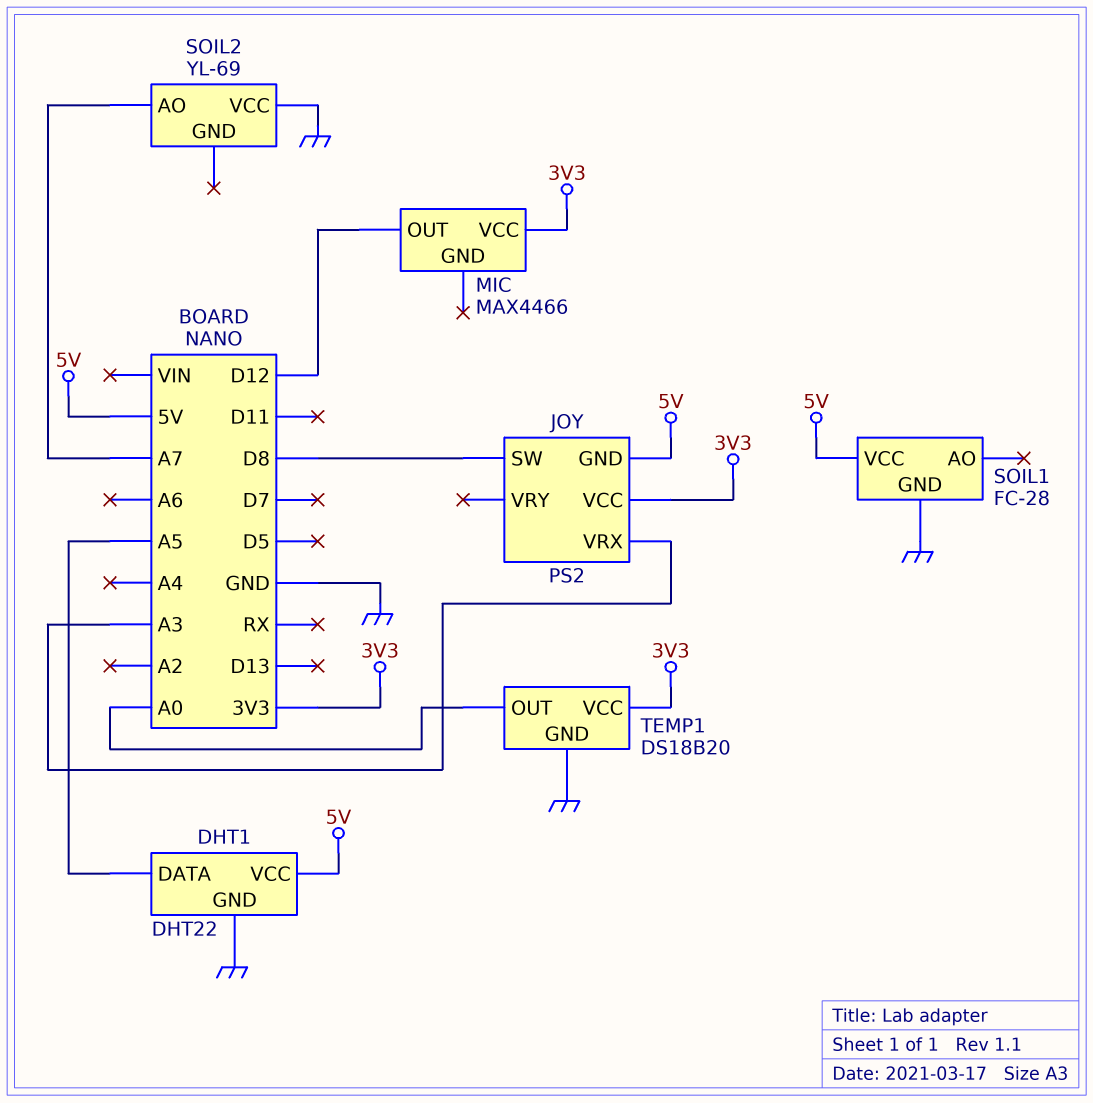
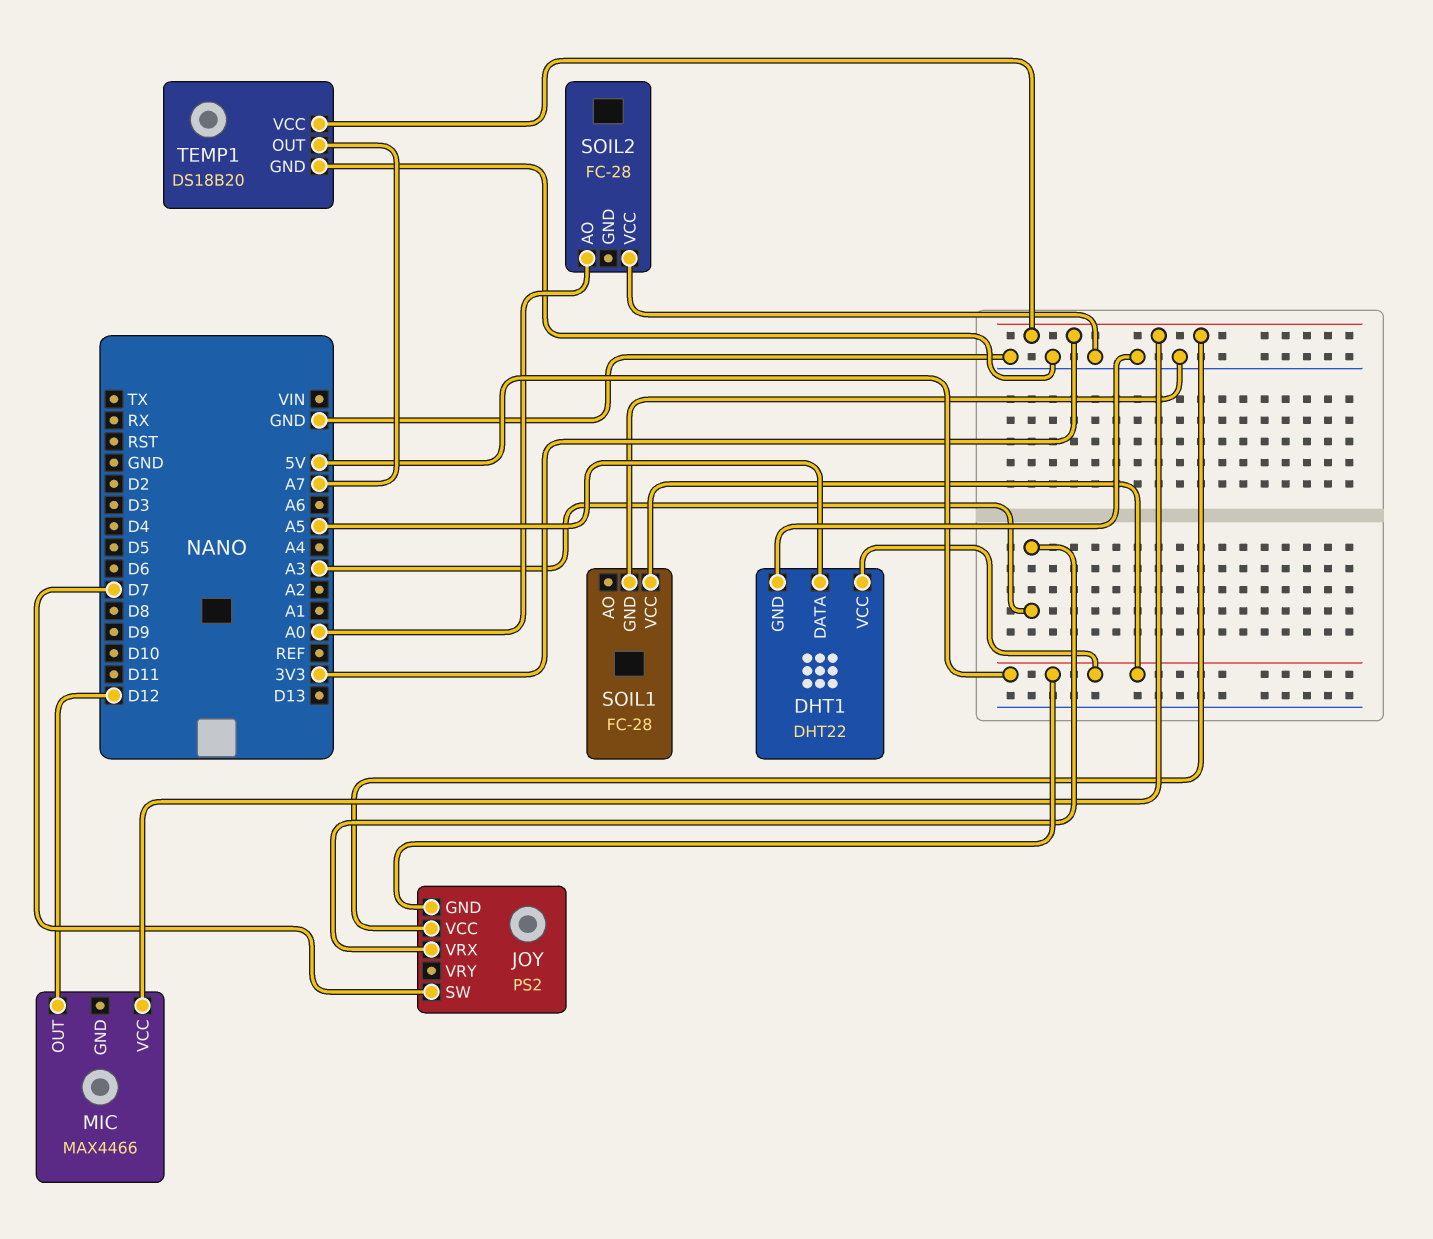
JOY pin SW: D8 -> D7
SOIL2: YL-69 -> FC-28
SOIL2 pin AO: A7 -> A0
TEMP1 pin OUT: A0 -> A7

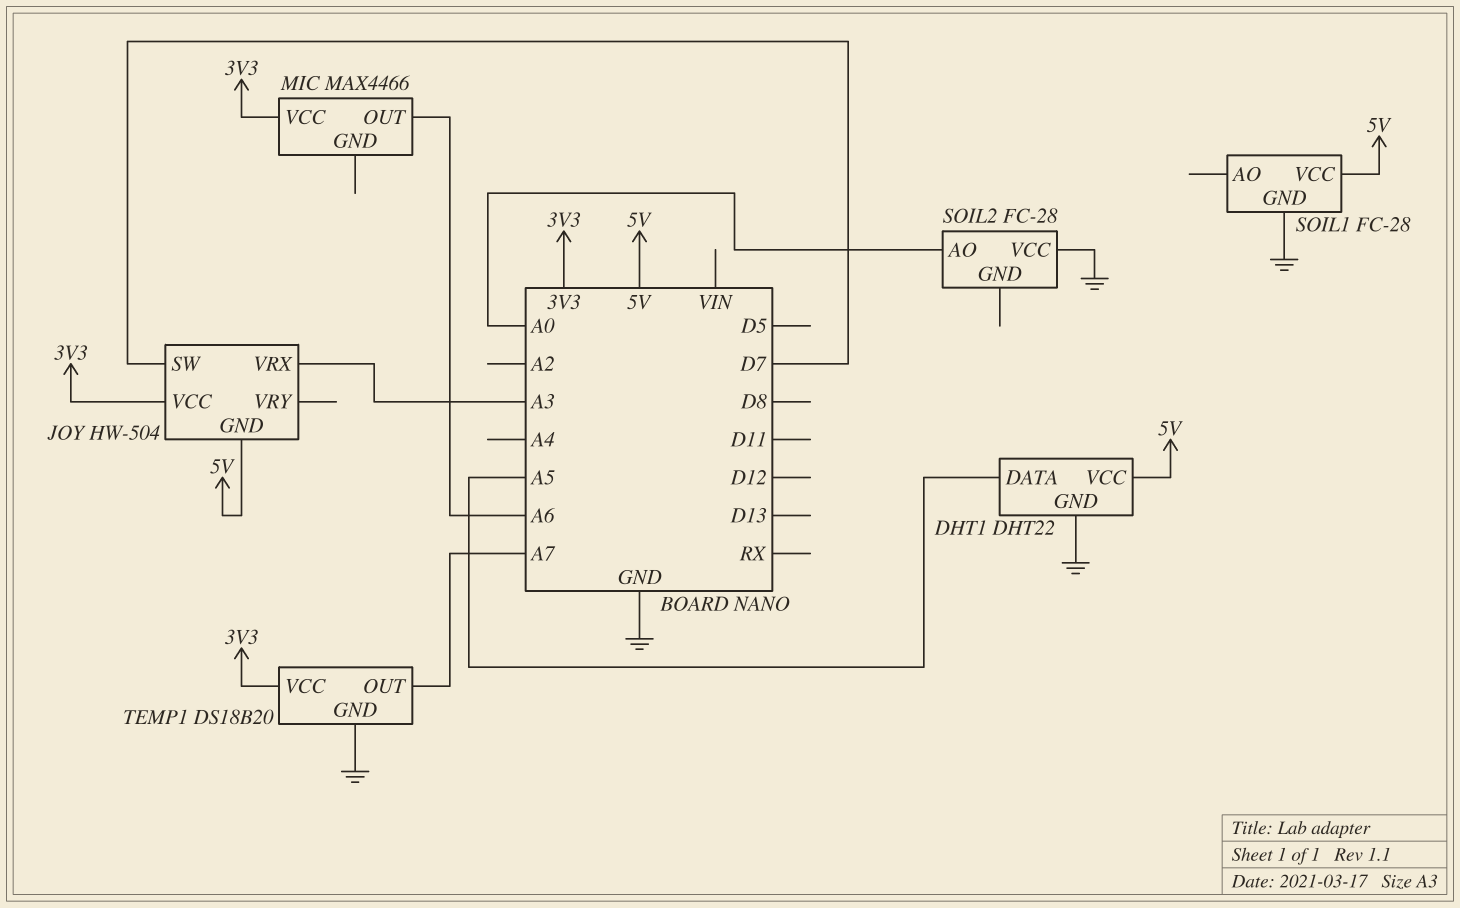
JOY: PS2 -> HW-504
MIC pin OUT: D12 -> A6

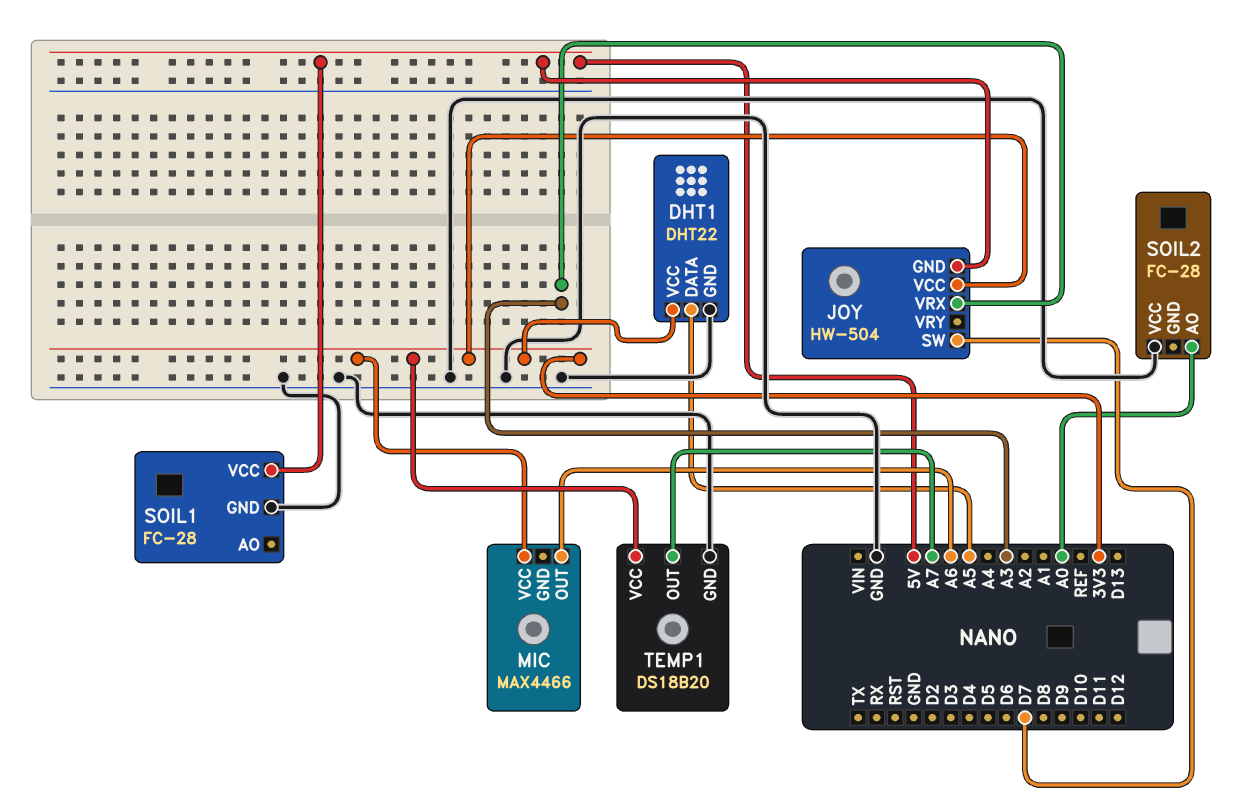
DHT1 pin VCC: 5V -> 3V3

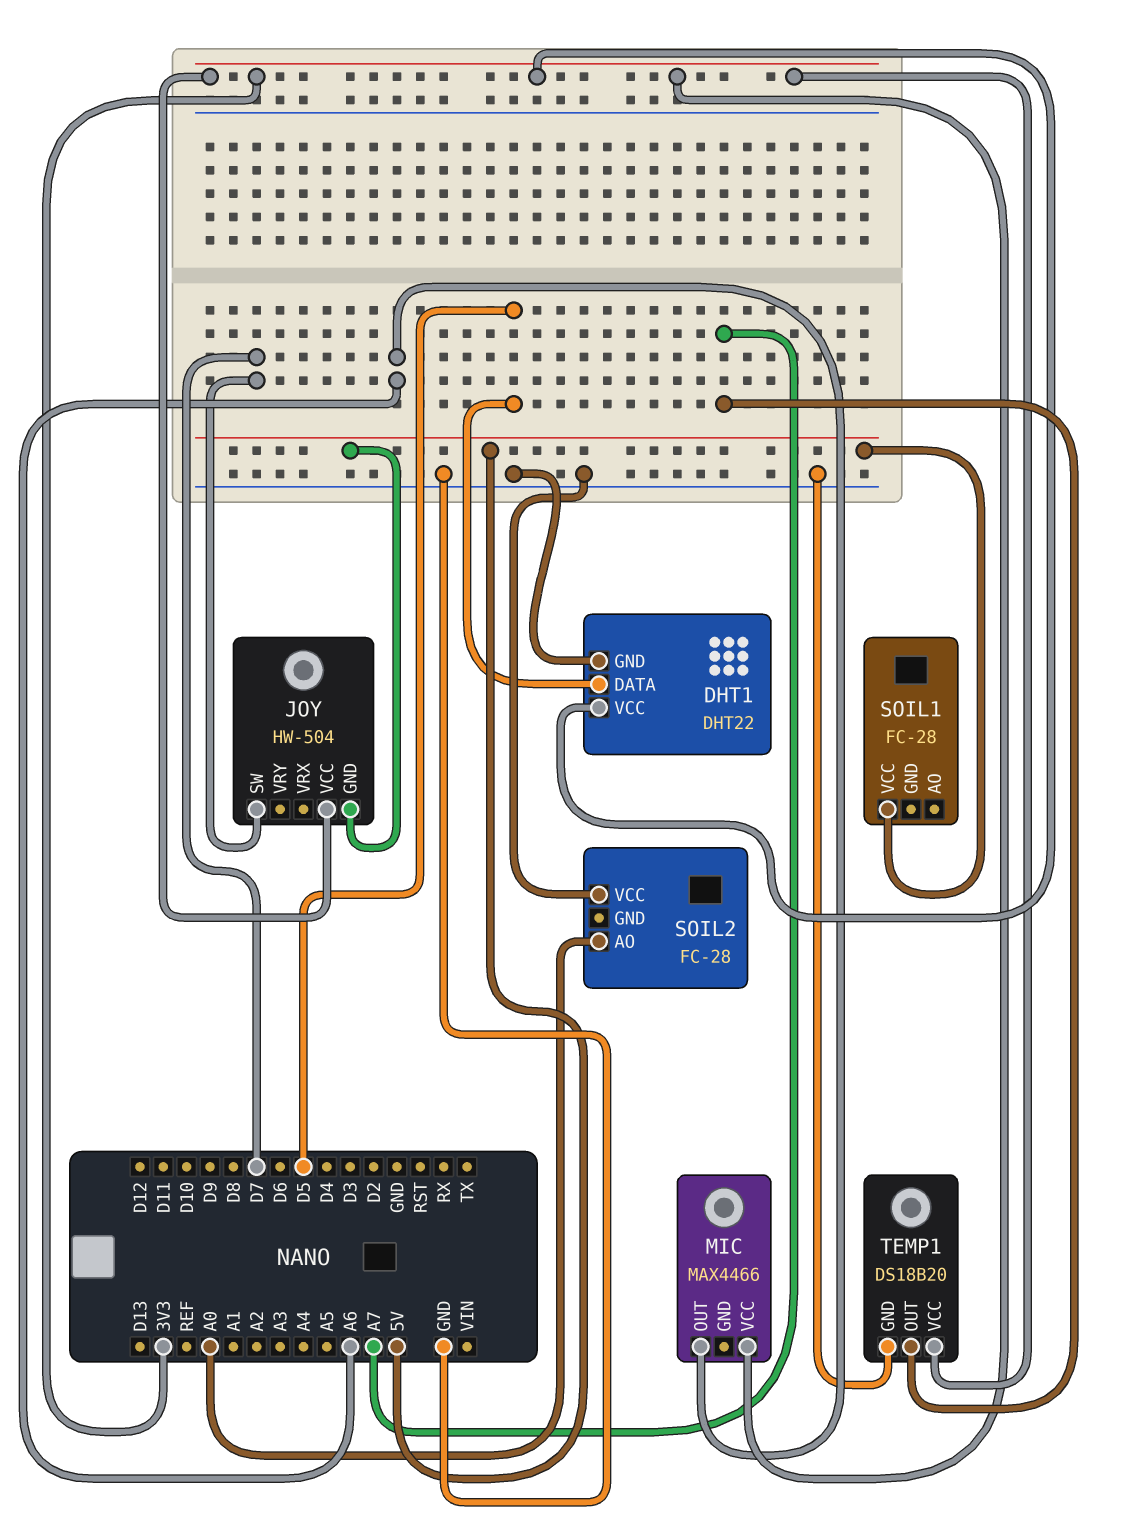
DHT1 pin DATA: A5 -> D5
JOY pin VRX: A3 -> none
SOIL1 pin GND: GND -> none

